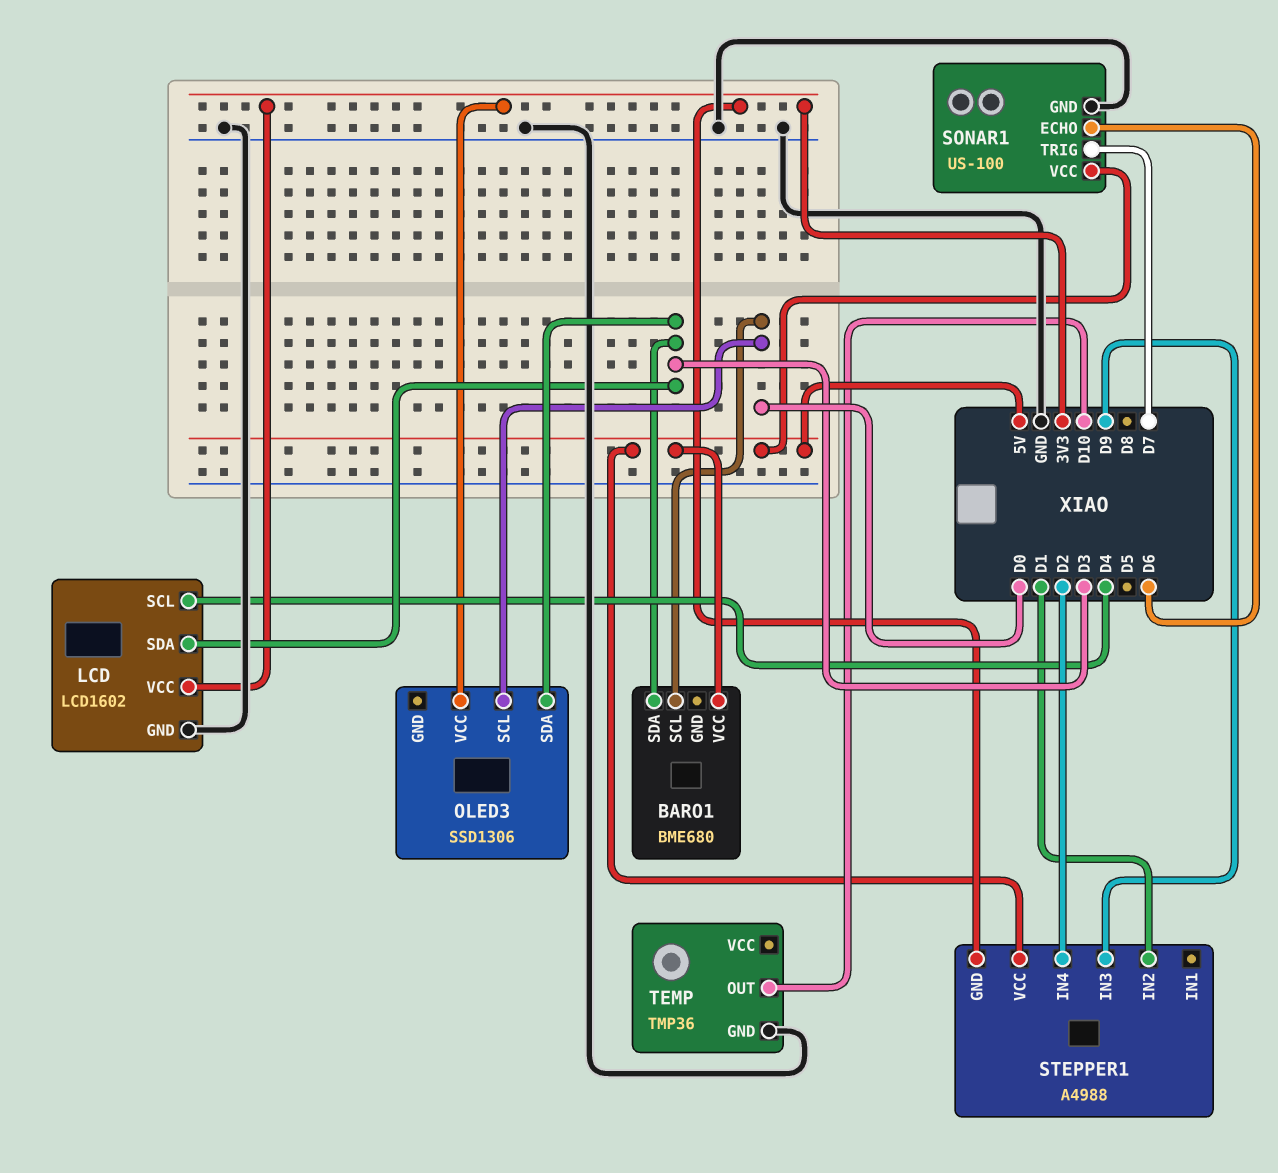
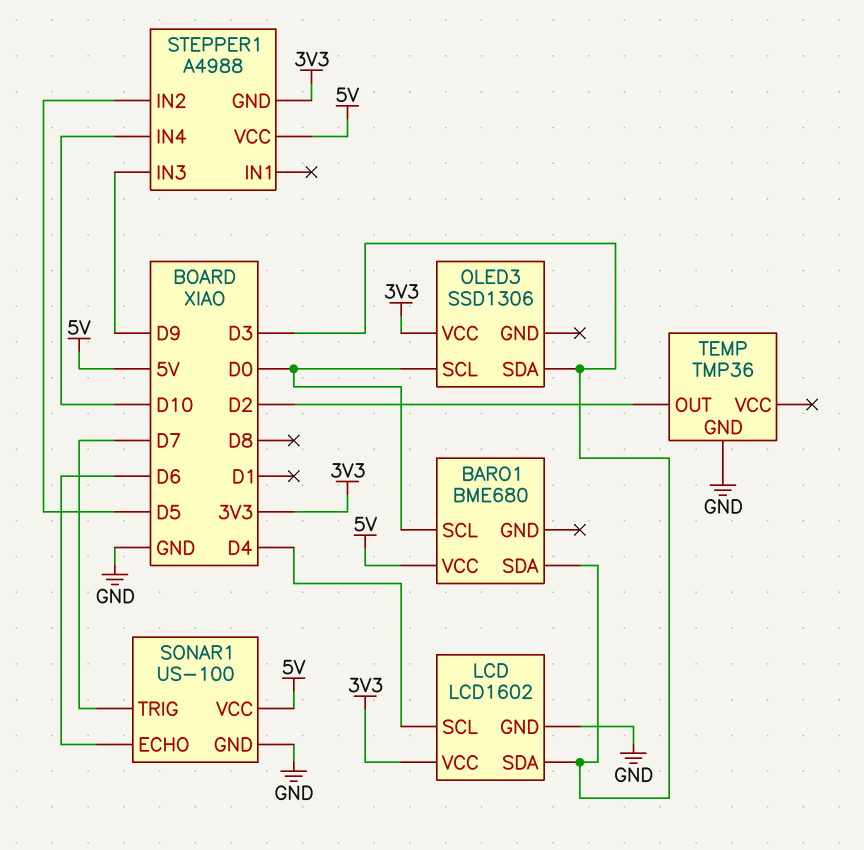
STEPPER1 pin IN2: D1 -> D5
STEPPER1 pin IN4: D2 -> D10
TEMP pin OUT: D10 -> D2

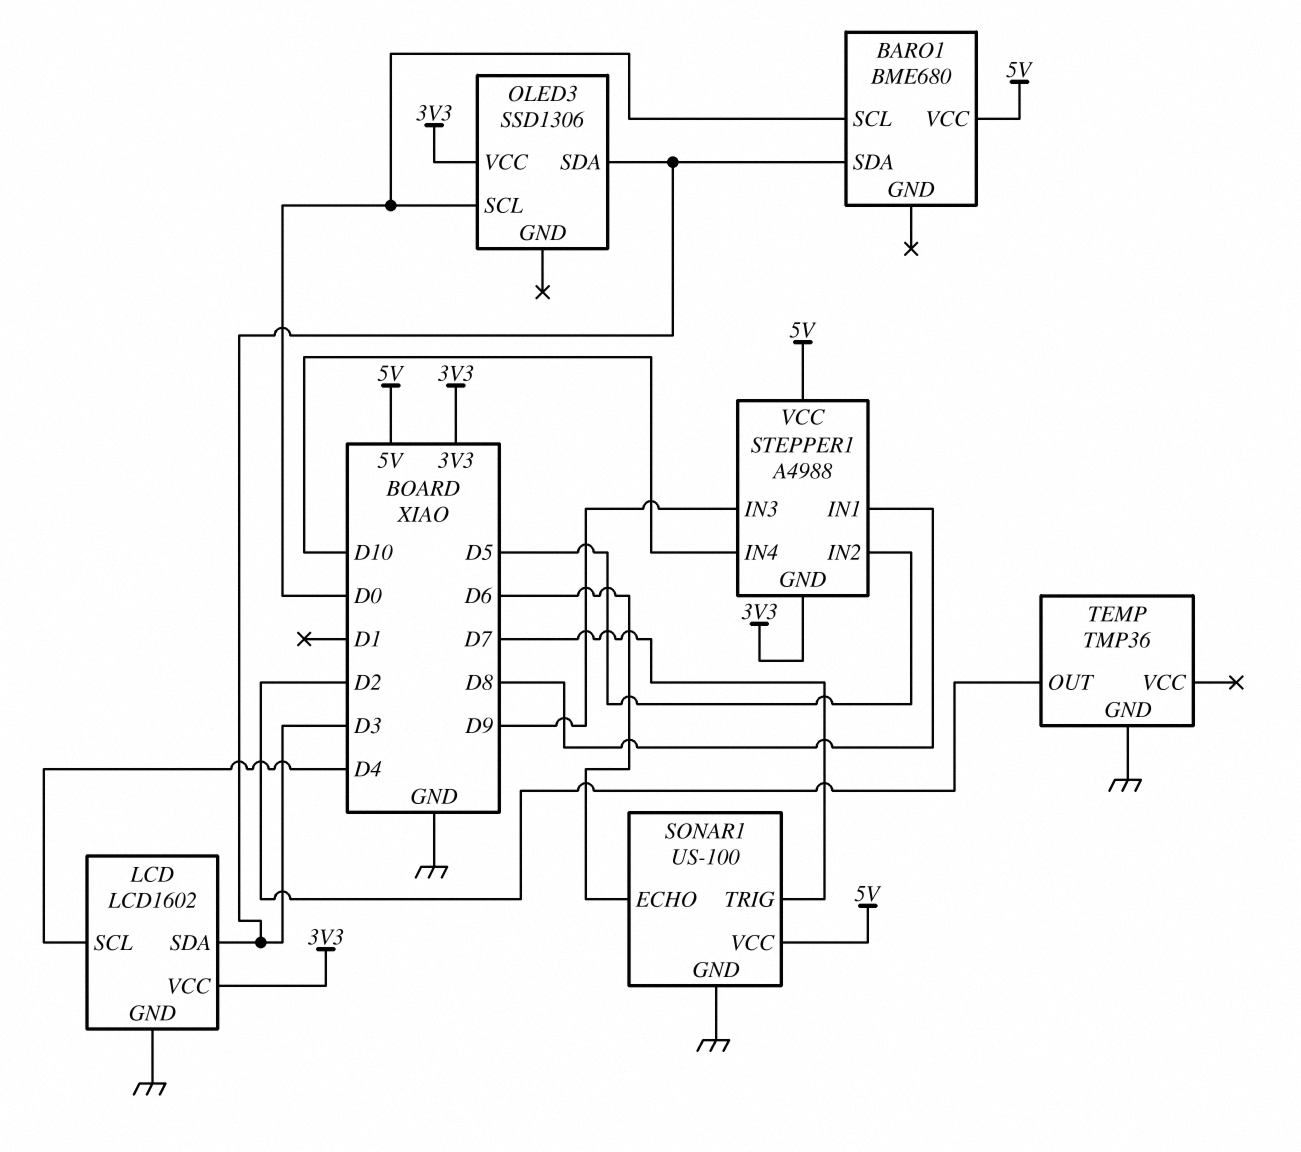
STEPPER1 pin IN1: none -> D8

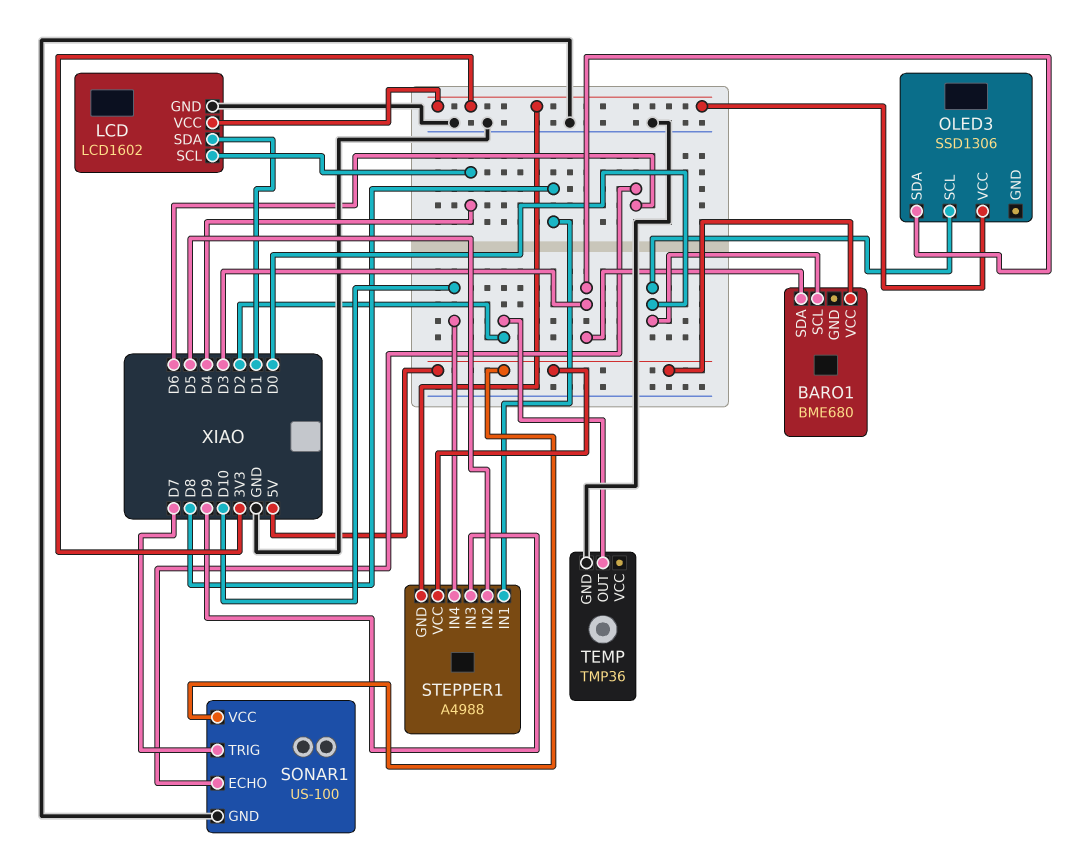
LCD pin SDA: D3 -> D1

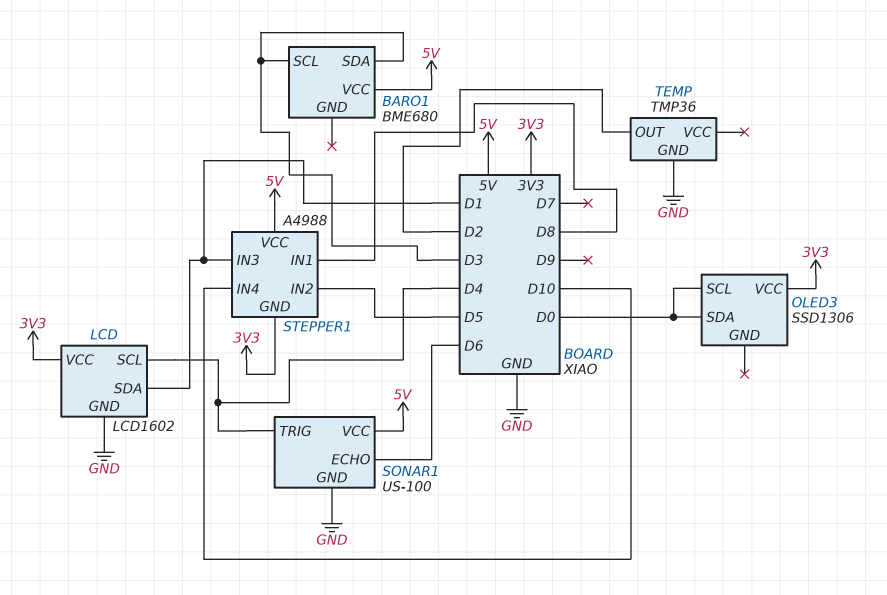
BARO1 pin SCL: D0 -> D3
OLED3 pin SDA: D3 -> D0
SONAR1 pin TRIG: D7 -> D4
STEPPER1 pin IN3: D9 -> D1

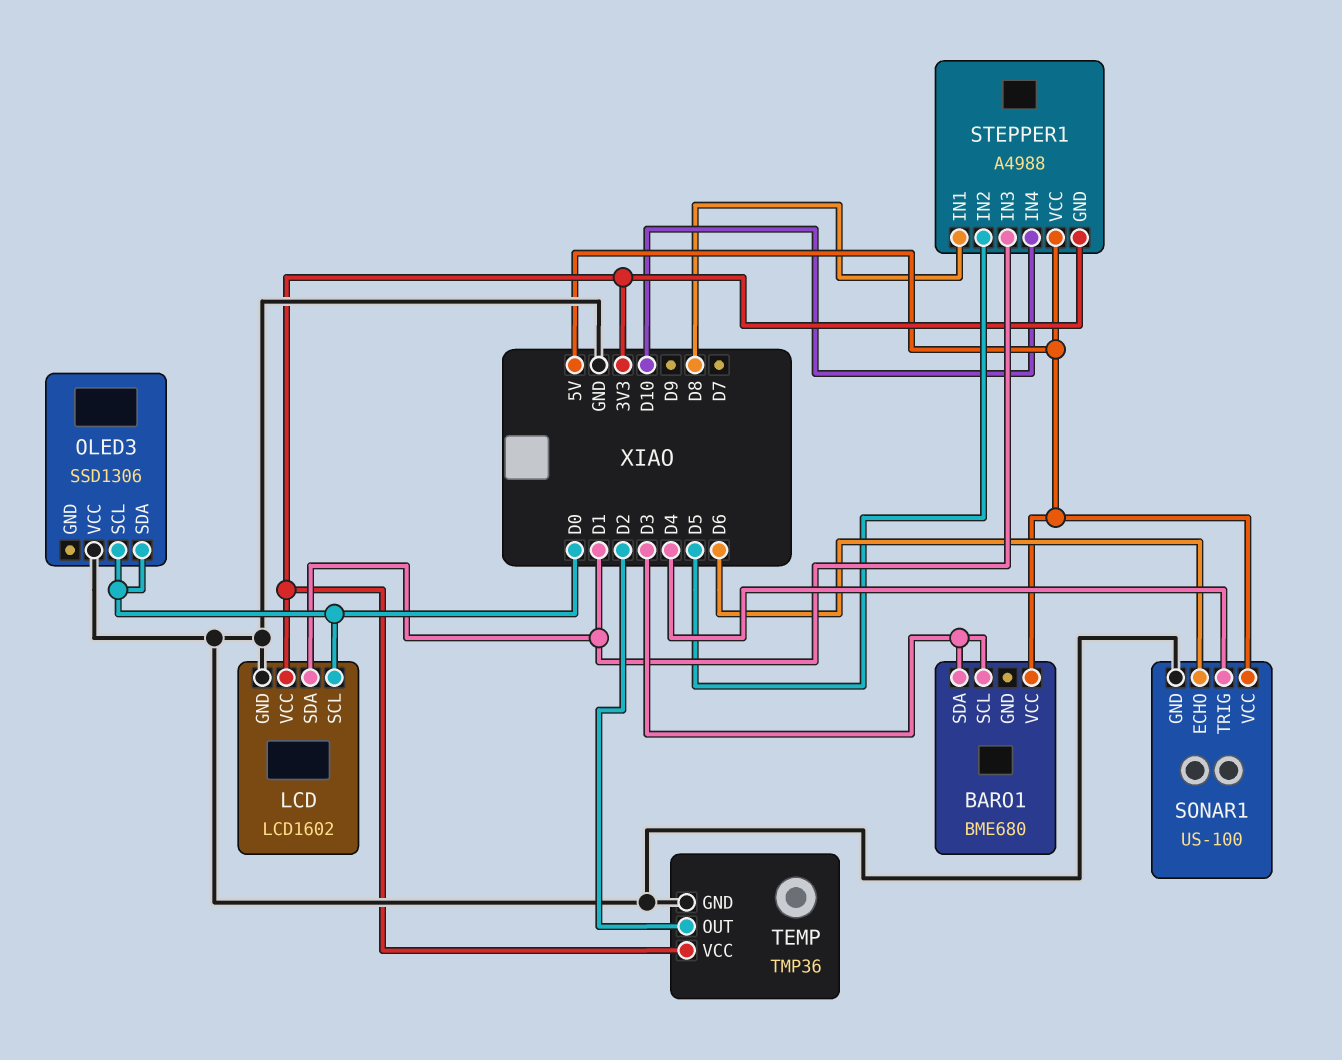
LCD pin SCL: D4 -> D0
OLED3 pin VCC: 3V3 -> GND
TEMP pin VCC: none -> 3V3

